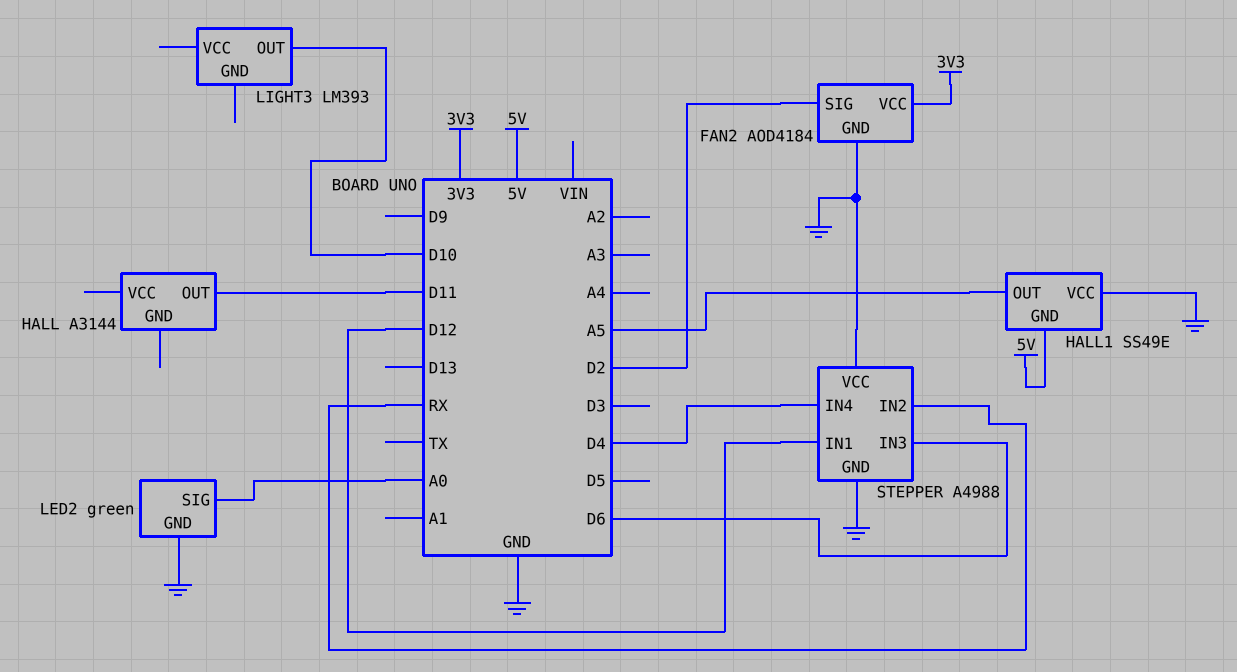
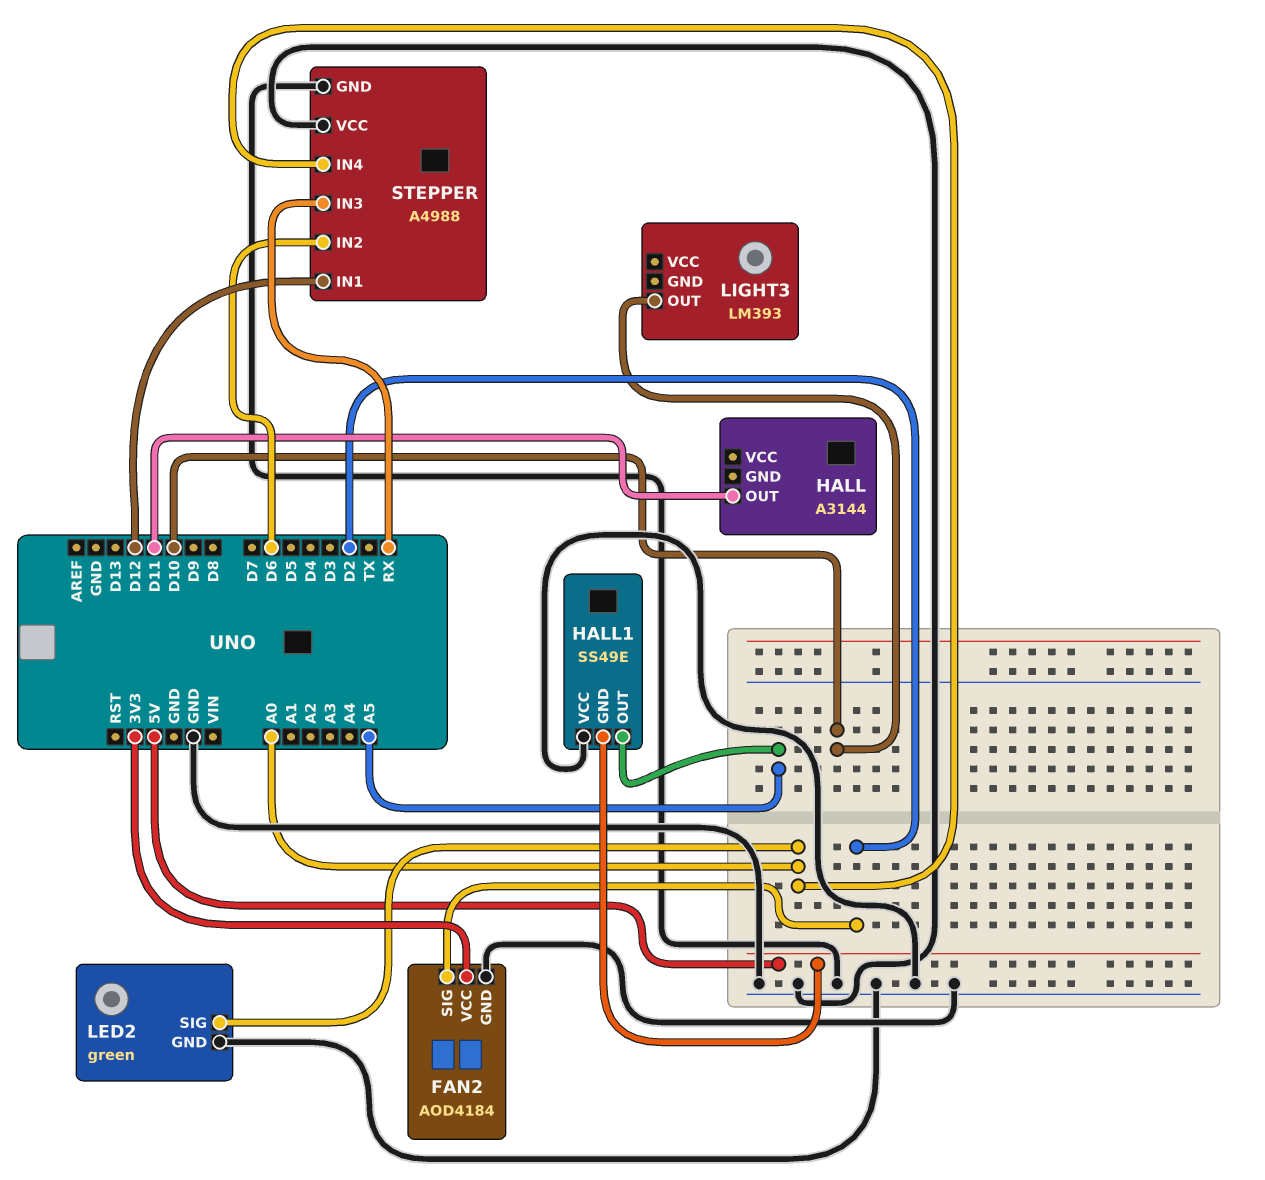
STEPPER pin IN2: RX -> D6
STEPPER pin IN3: D6 -> RX
STEPPER pin IN4: D4 -> A0

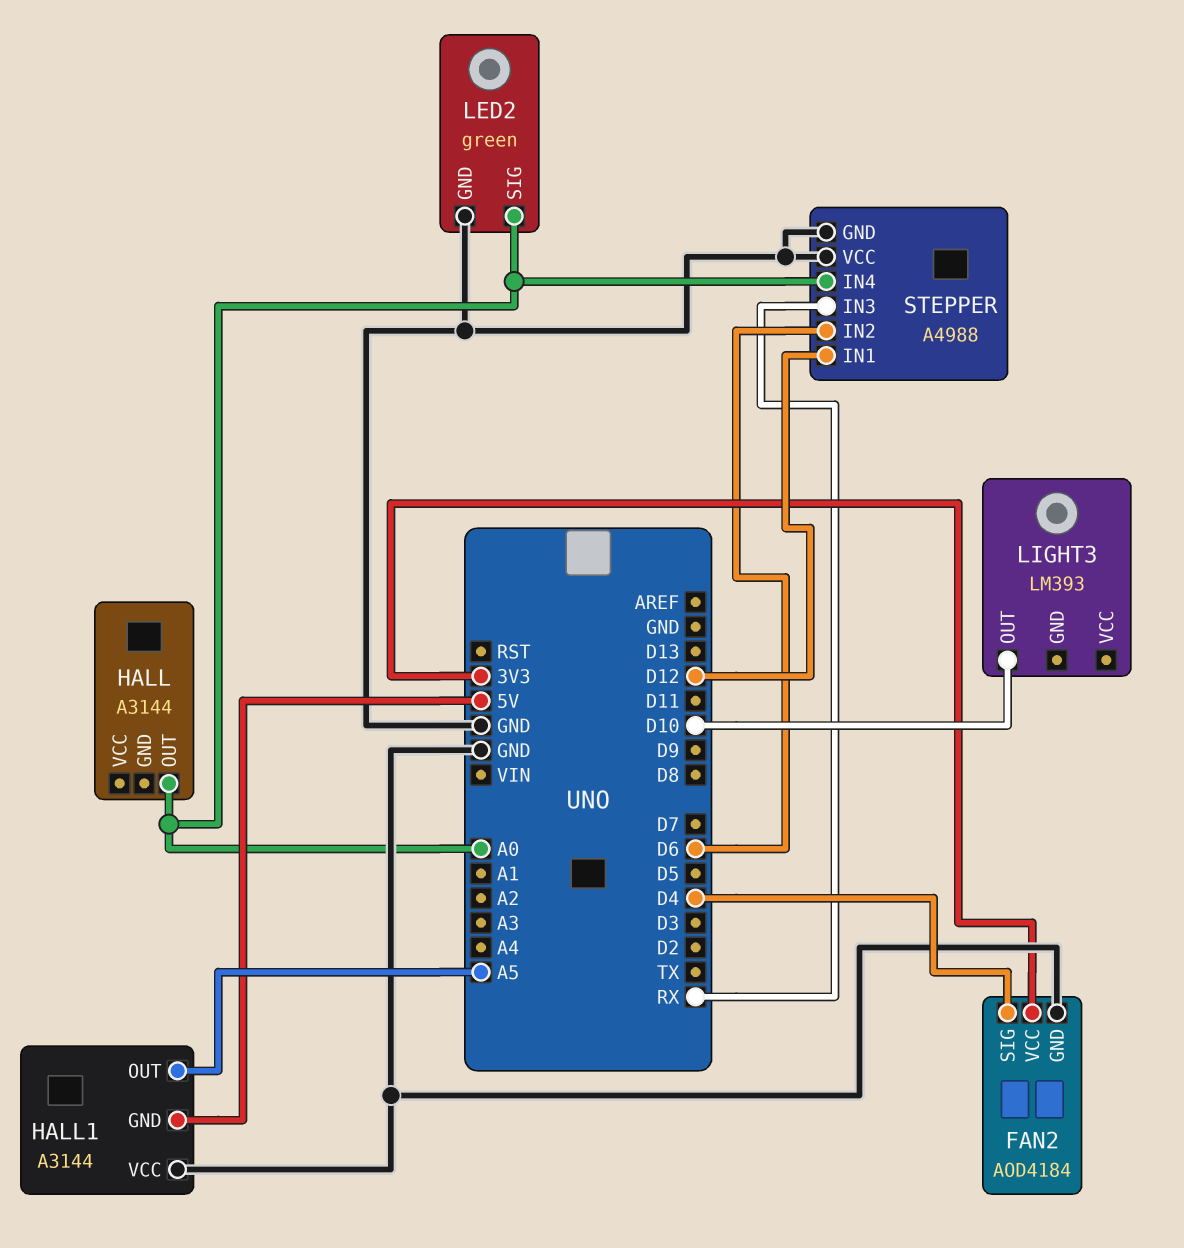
FAN2 pin SIG: D2 -> D4
HALL pin OUT: D11 -> A0
HALL1: SS49E -> A3144

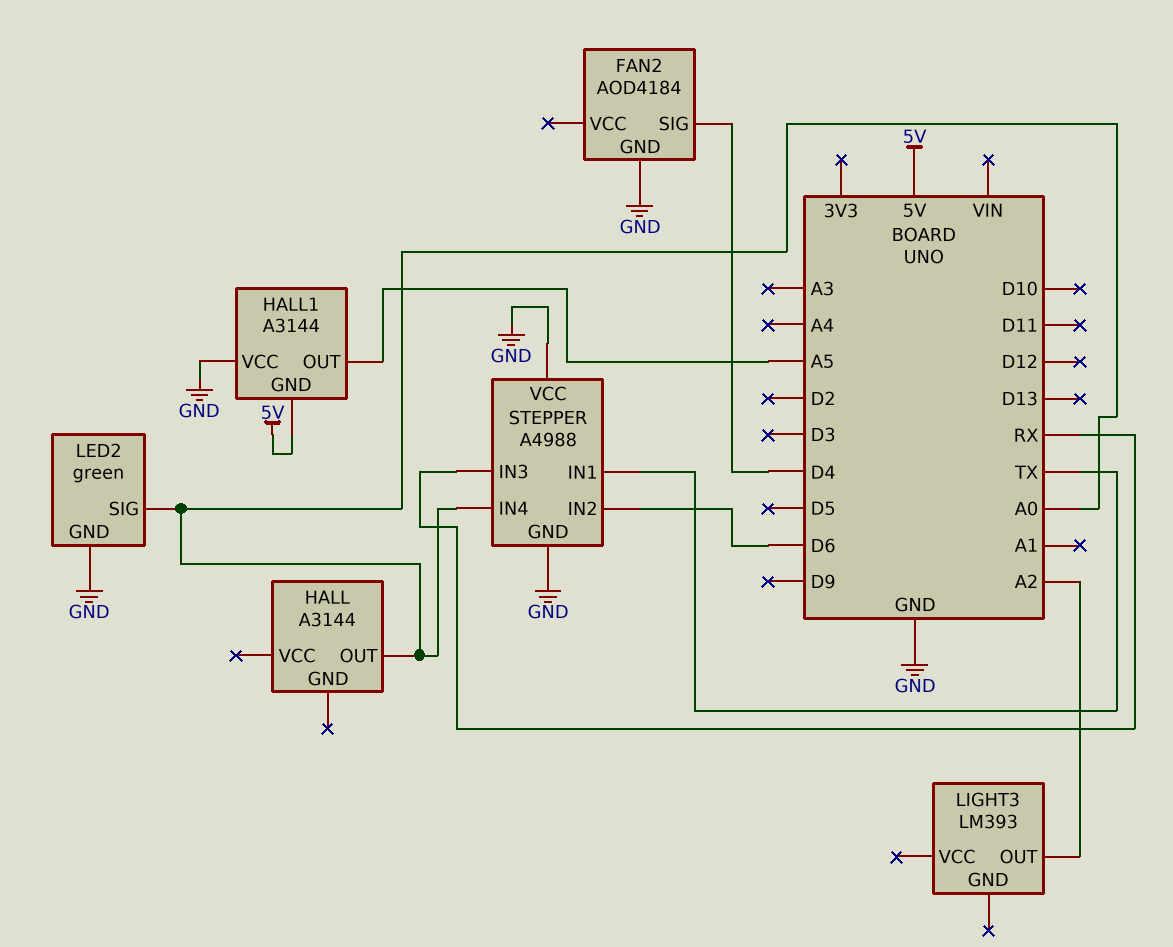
FAN2 pin VCC: 3V3 -> none
LIGHT3 pin OUT: D10 -> A2
STEPPER pin IN1: D12 -> TX

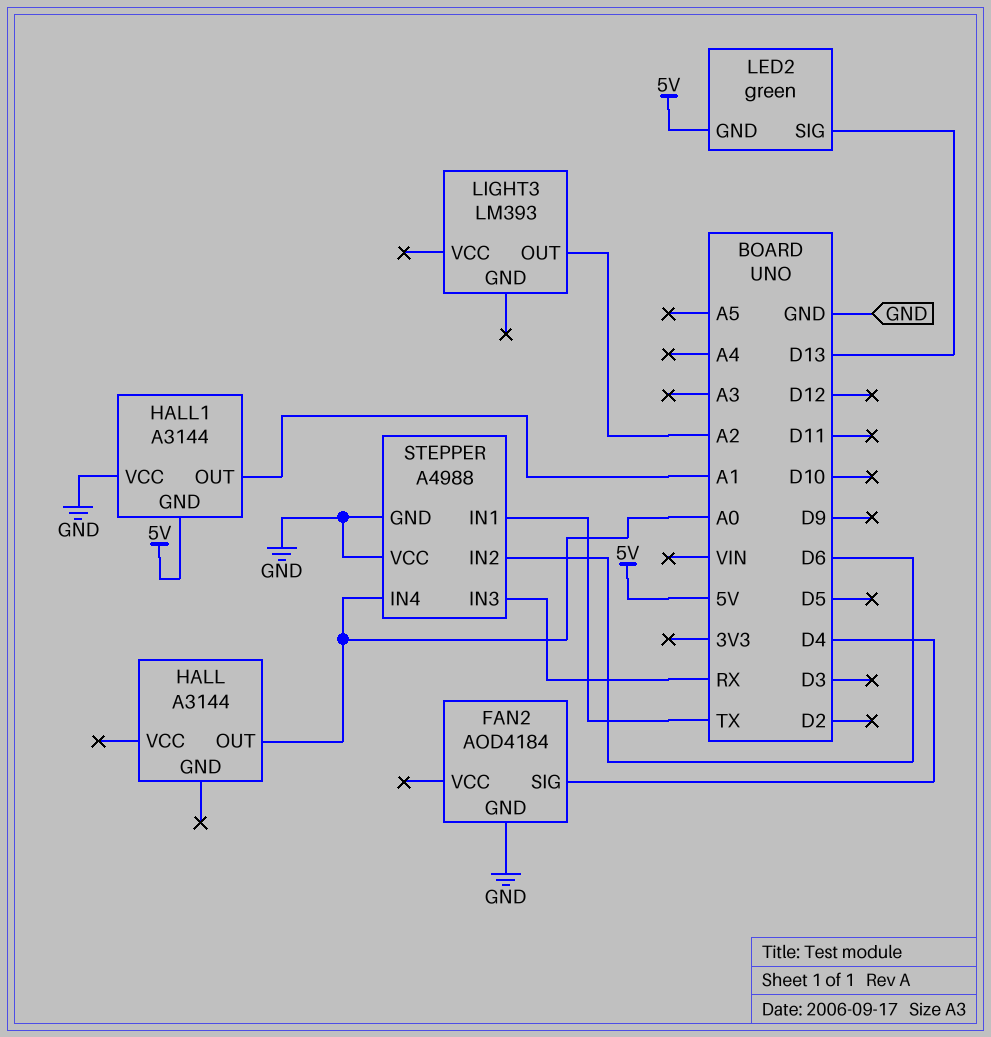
HALL1 pin OUT: A5 -> A1
LED2 pin GND: GND -> 5V
LED2 pin SIG: A0 -> D13

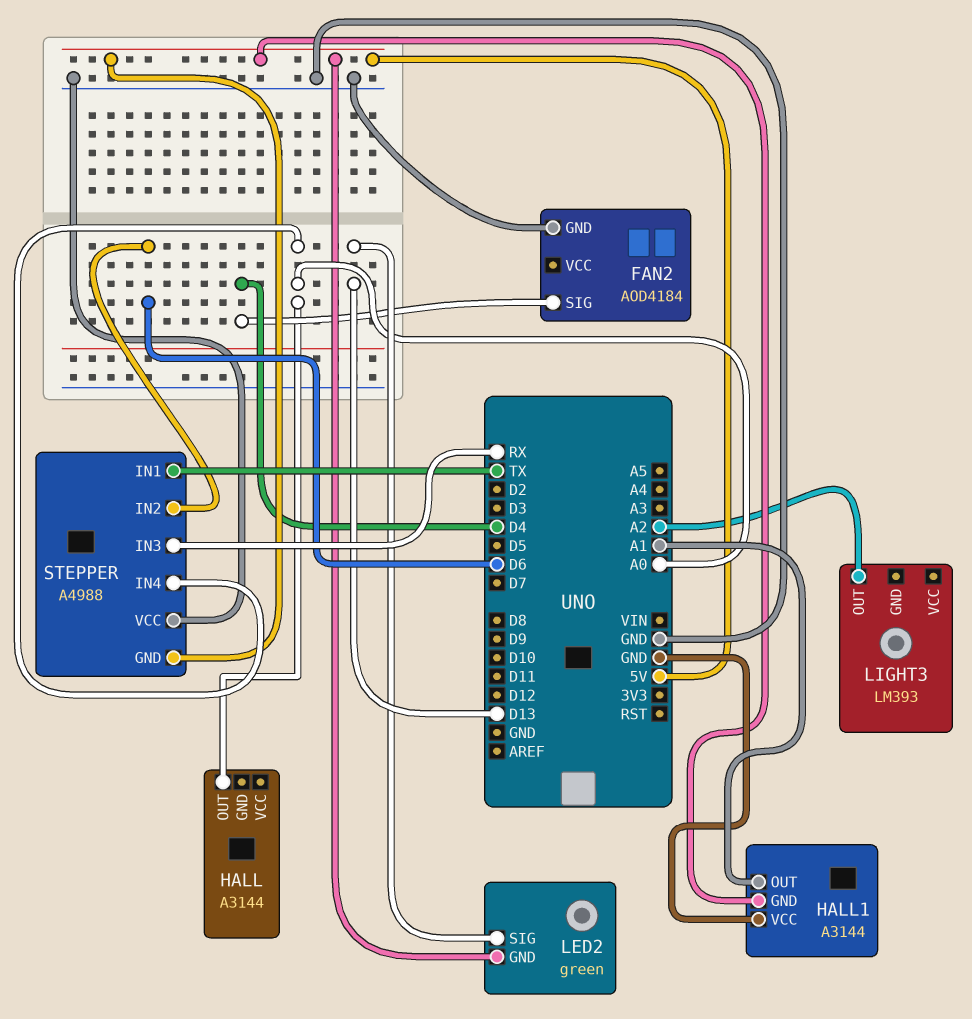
STEPPER pin GND: GND -> 5V

